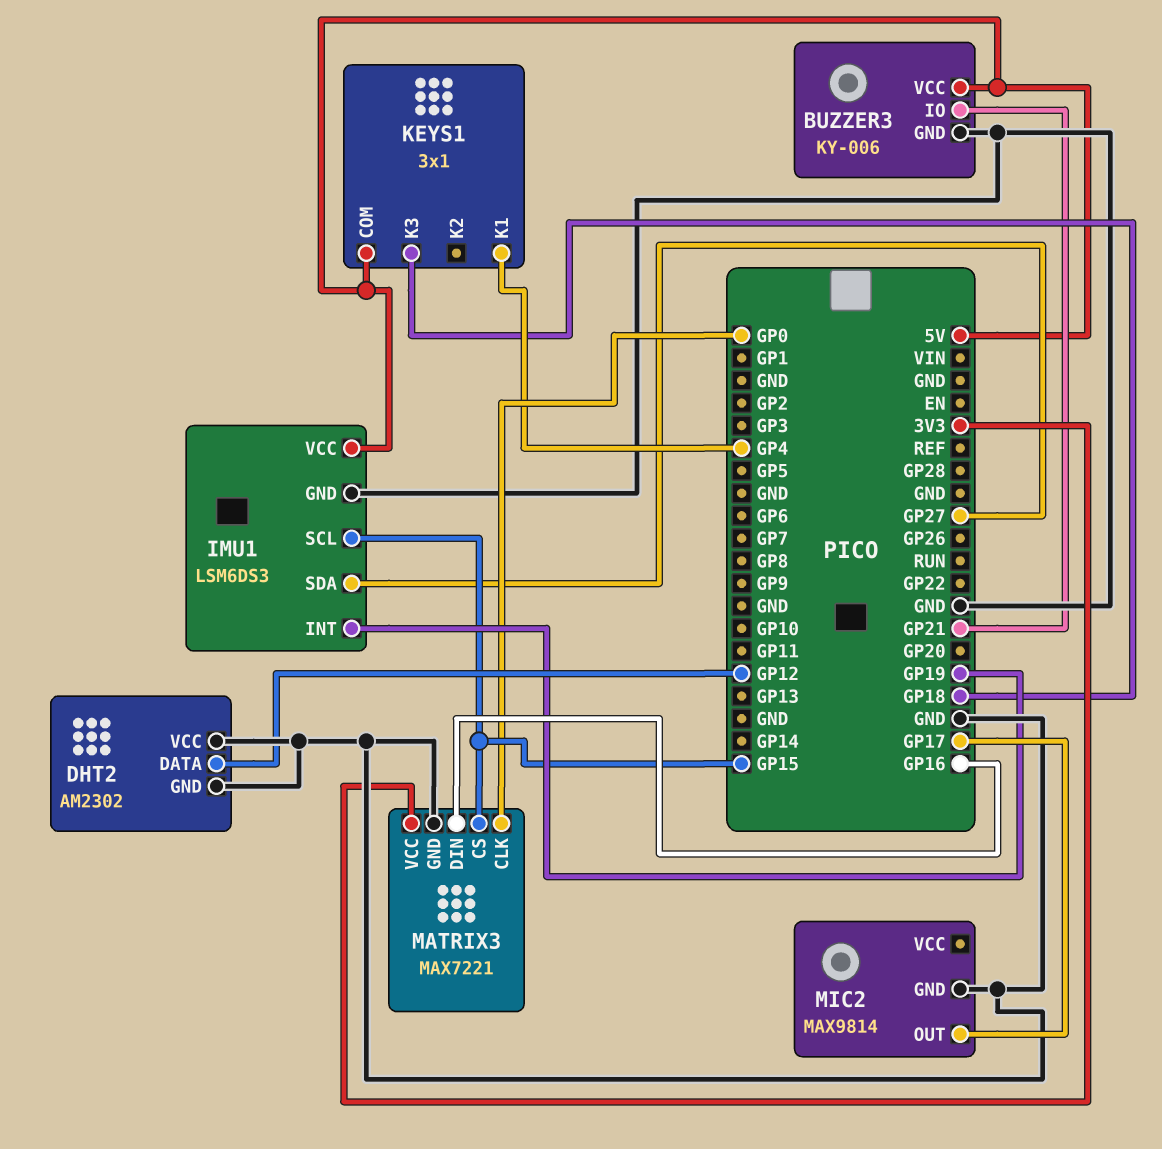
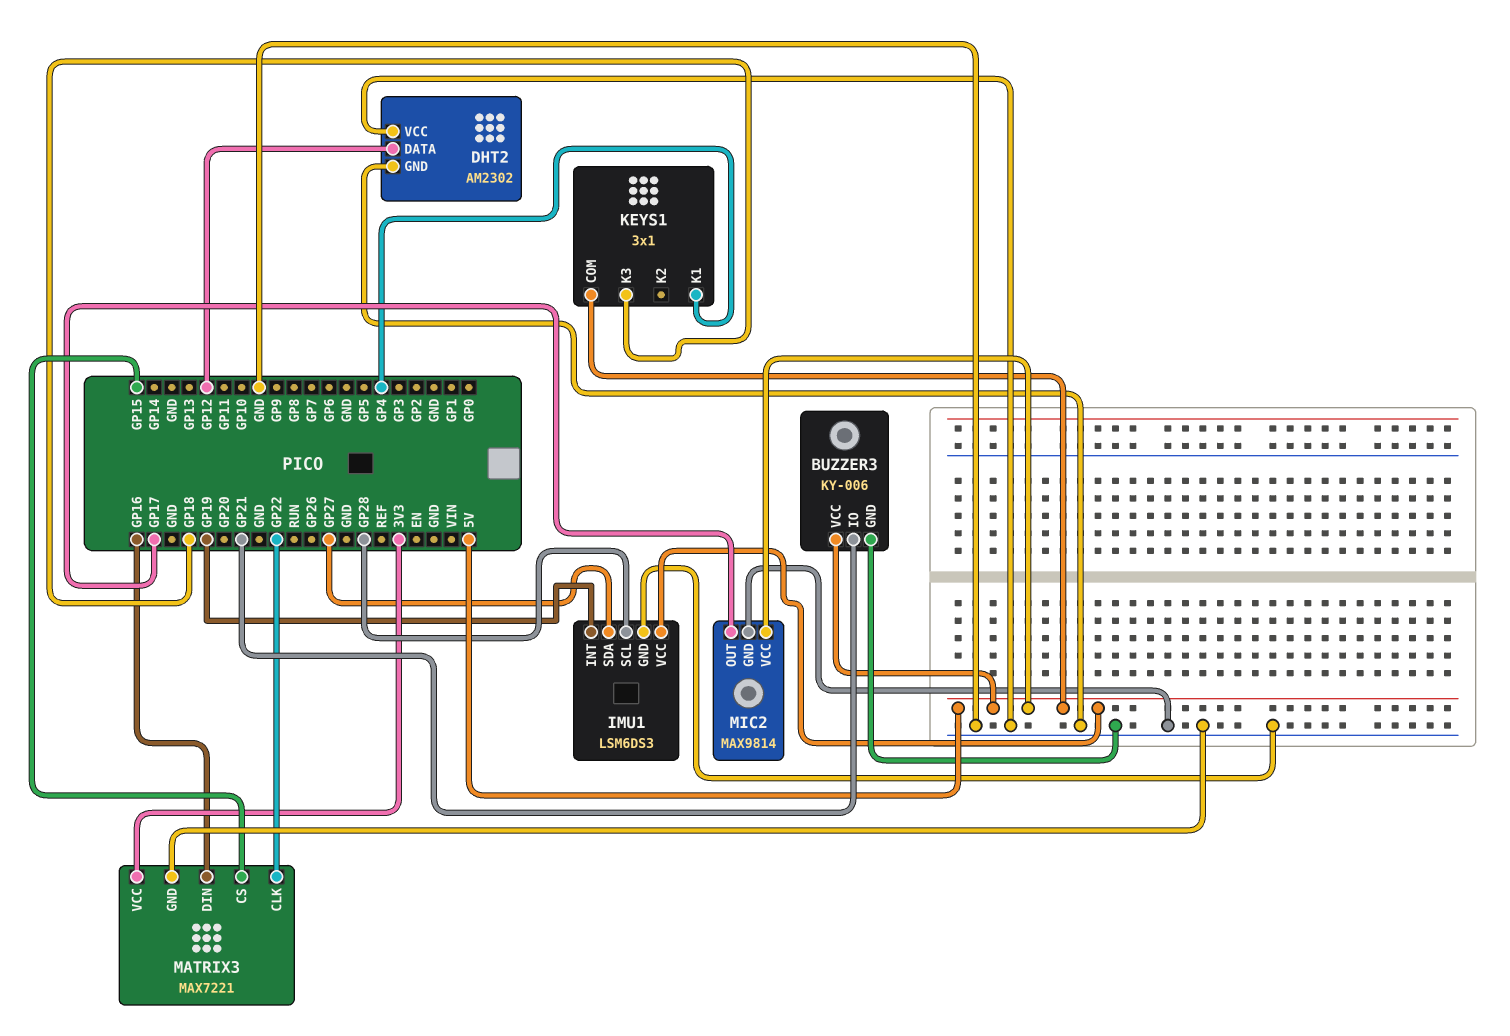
IMU1 pin SCL: GP15 -> GP28
MATRIX3 pin CLK: GP0 -> GP22
MIC2 pin VCC: none -> 5V

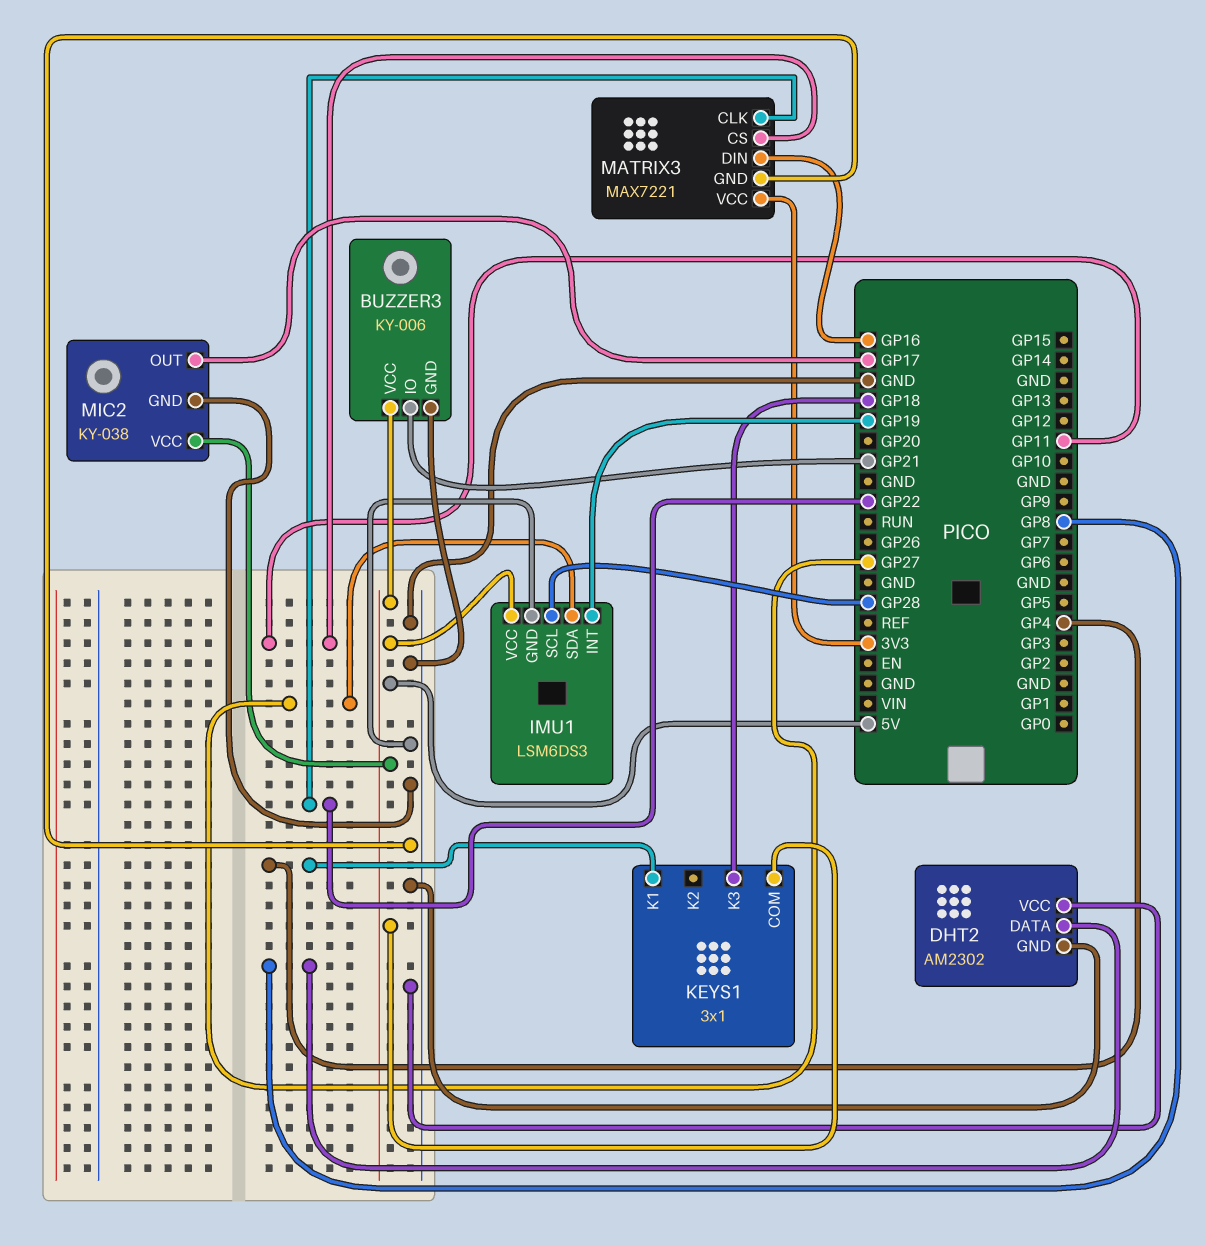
DHT2 pin DATA: GP12 -> GP8
MATRIX3 pin CS: GP15 -> GP11
MIC2: MAX9814 -> KY-038

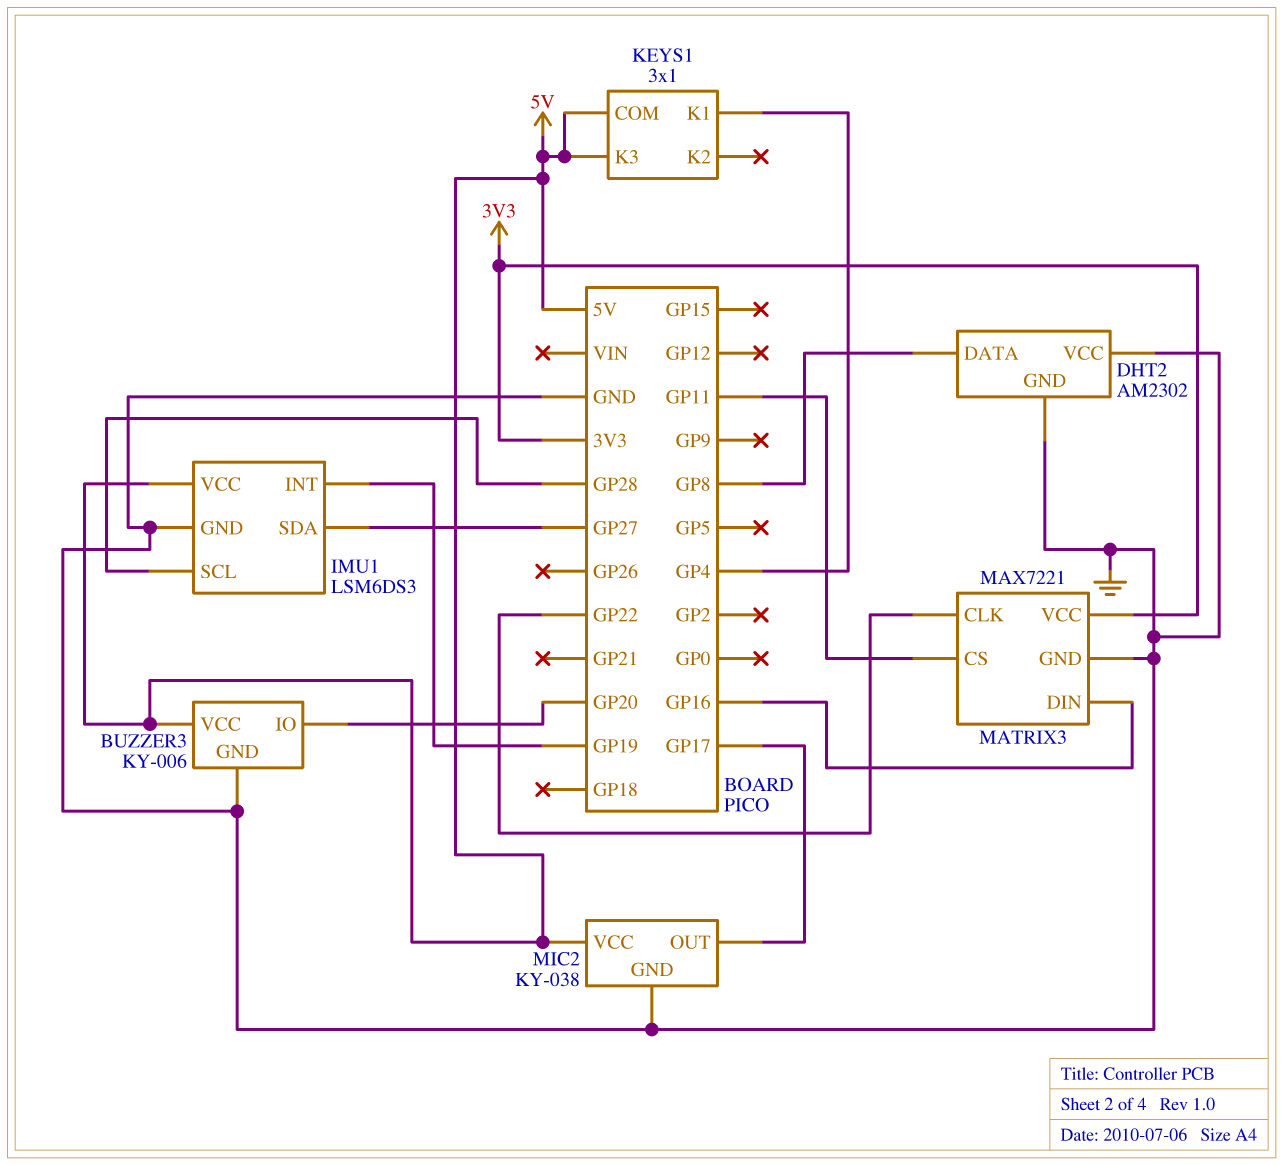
BUZZER3 pin IO: GP21 -> GP20
KEYS1 pin K3: GP18 -> 5V

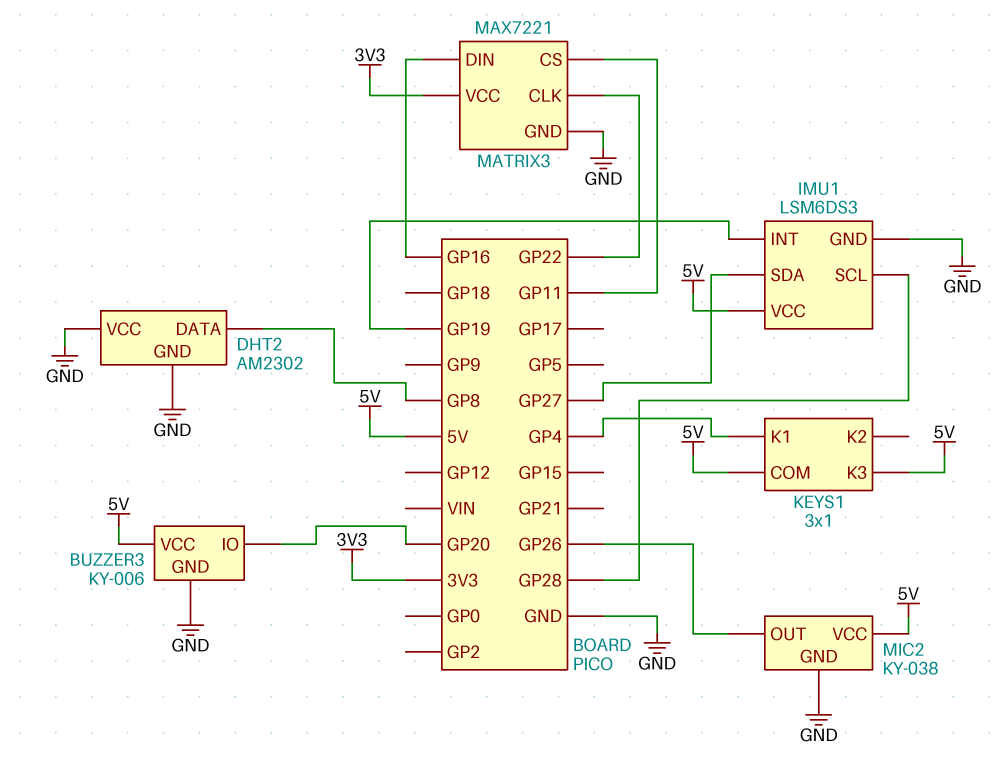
MIC2 pin OUT: GP17 -> GP26

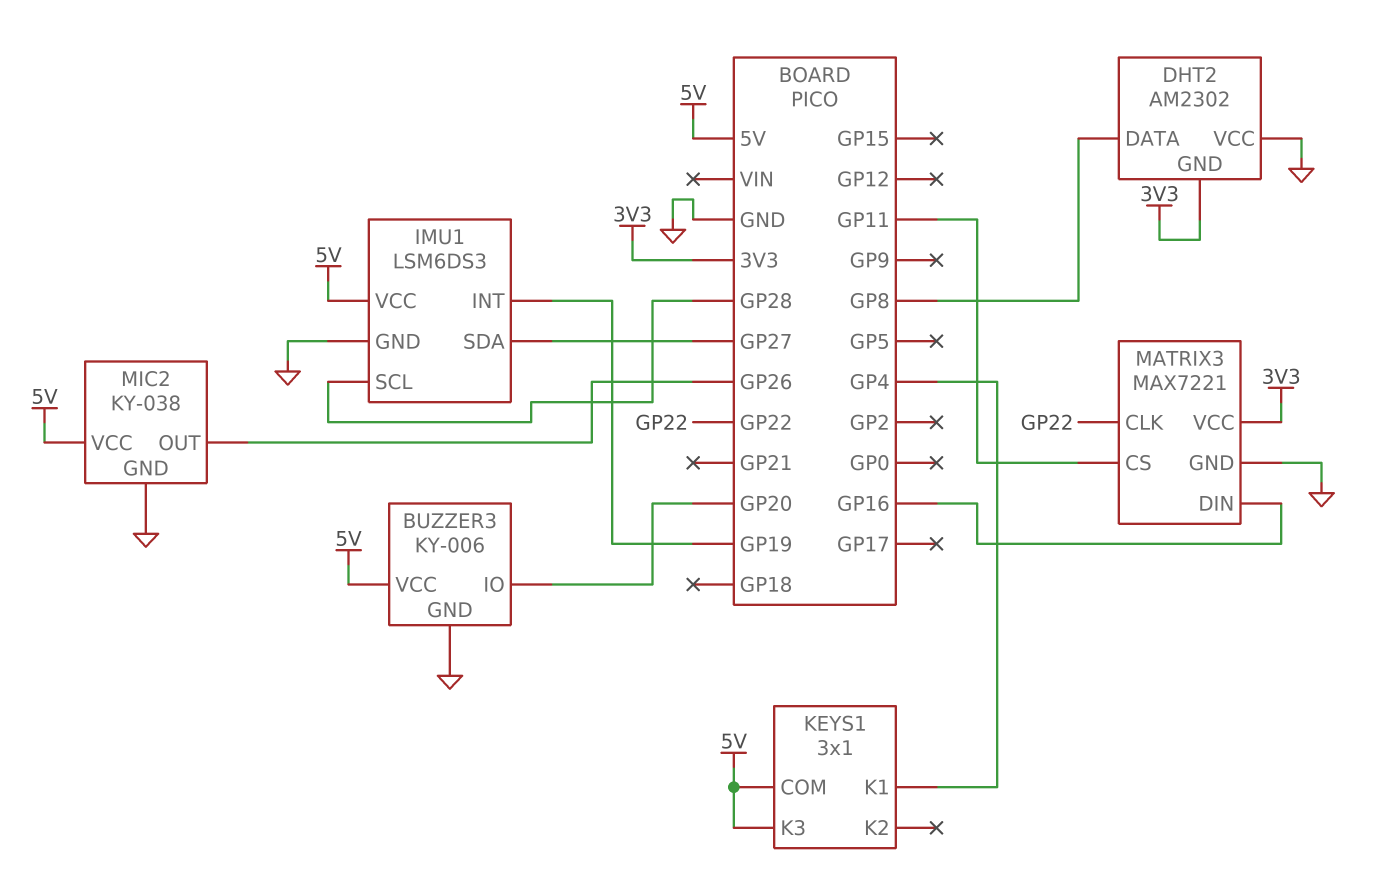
DHT2 pin GND: GND -> 3V3

